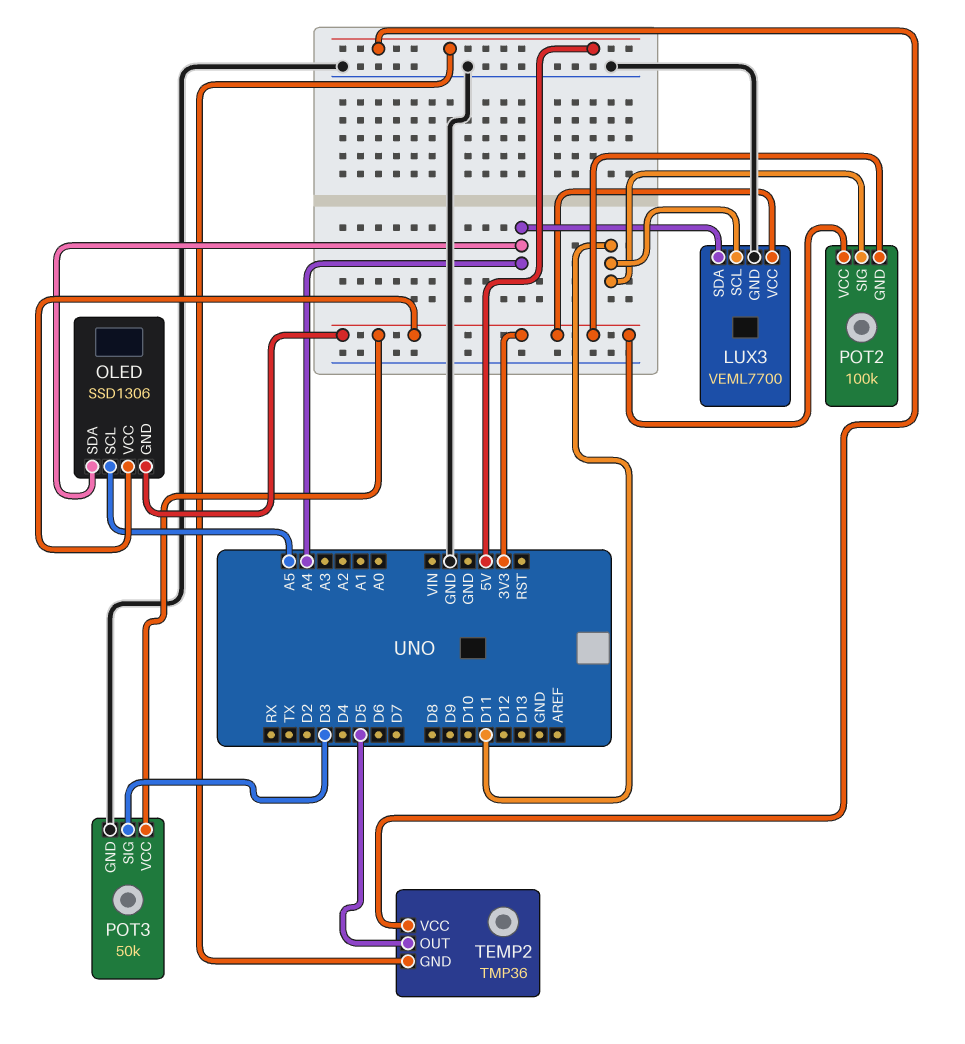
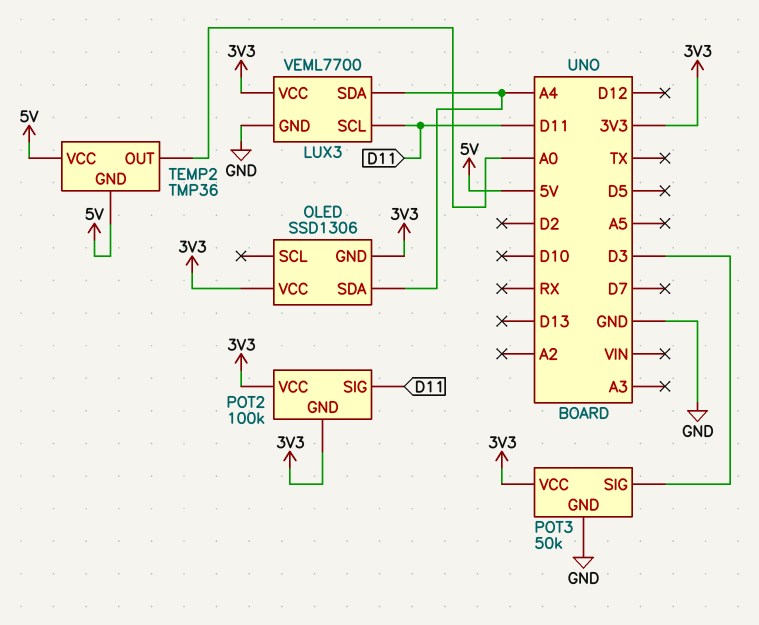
OLED pin SCL: A5 -> none
TEMP2 pin OUT: D5 -> A0

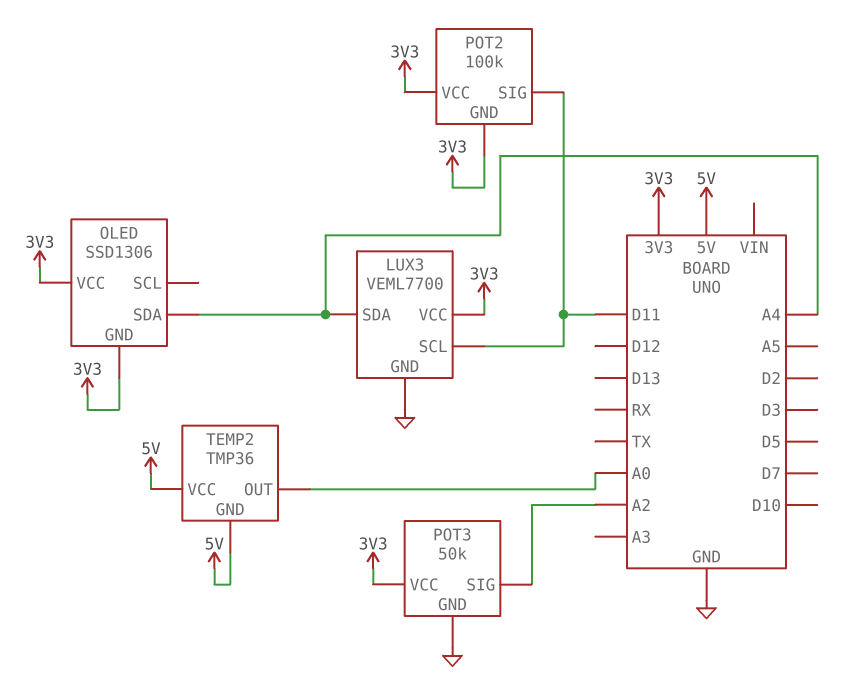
POT3 pin SIG: D3 -> A2

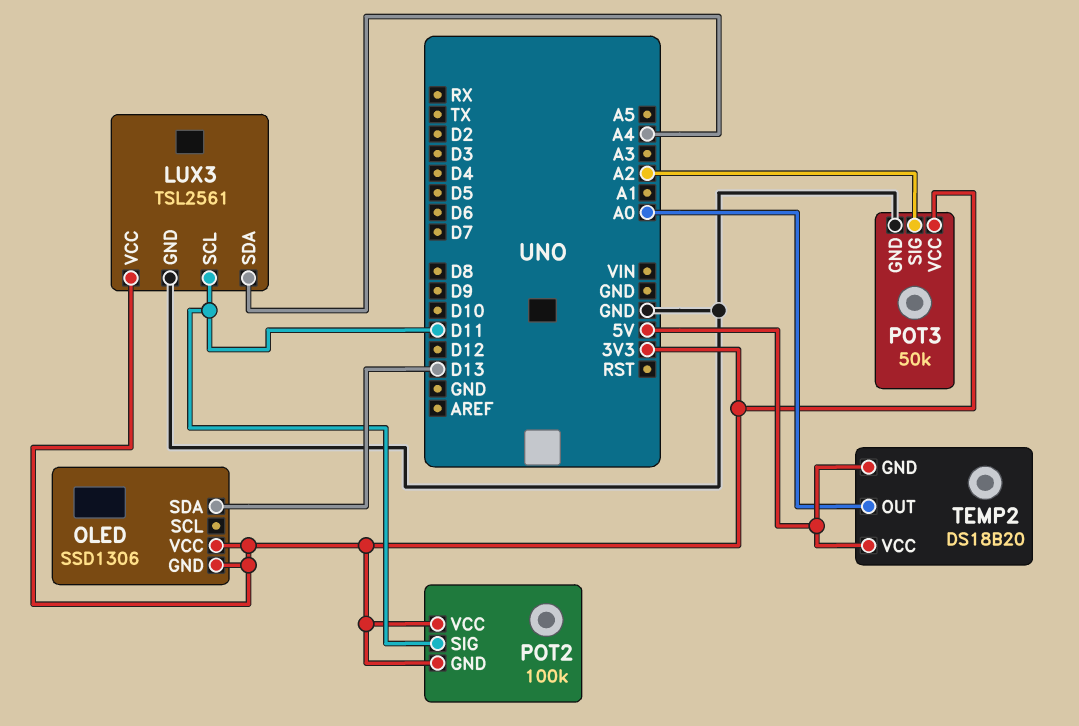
LUX3: VEML7700 -> TSL2561
OLED pin SDA: A4 -> D13
TEMP2: TMP36 -> DS18B20

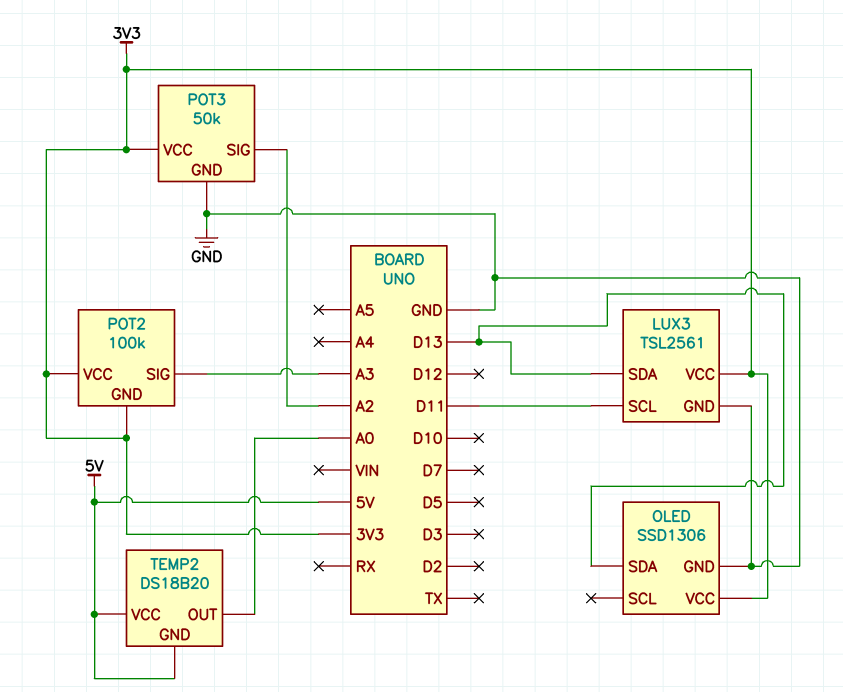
LUX3 pin SDA: A4 -> D13
OLED pin GND: 3V3 -> GND
POT2 pin SIG: D11 -> A3

